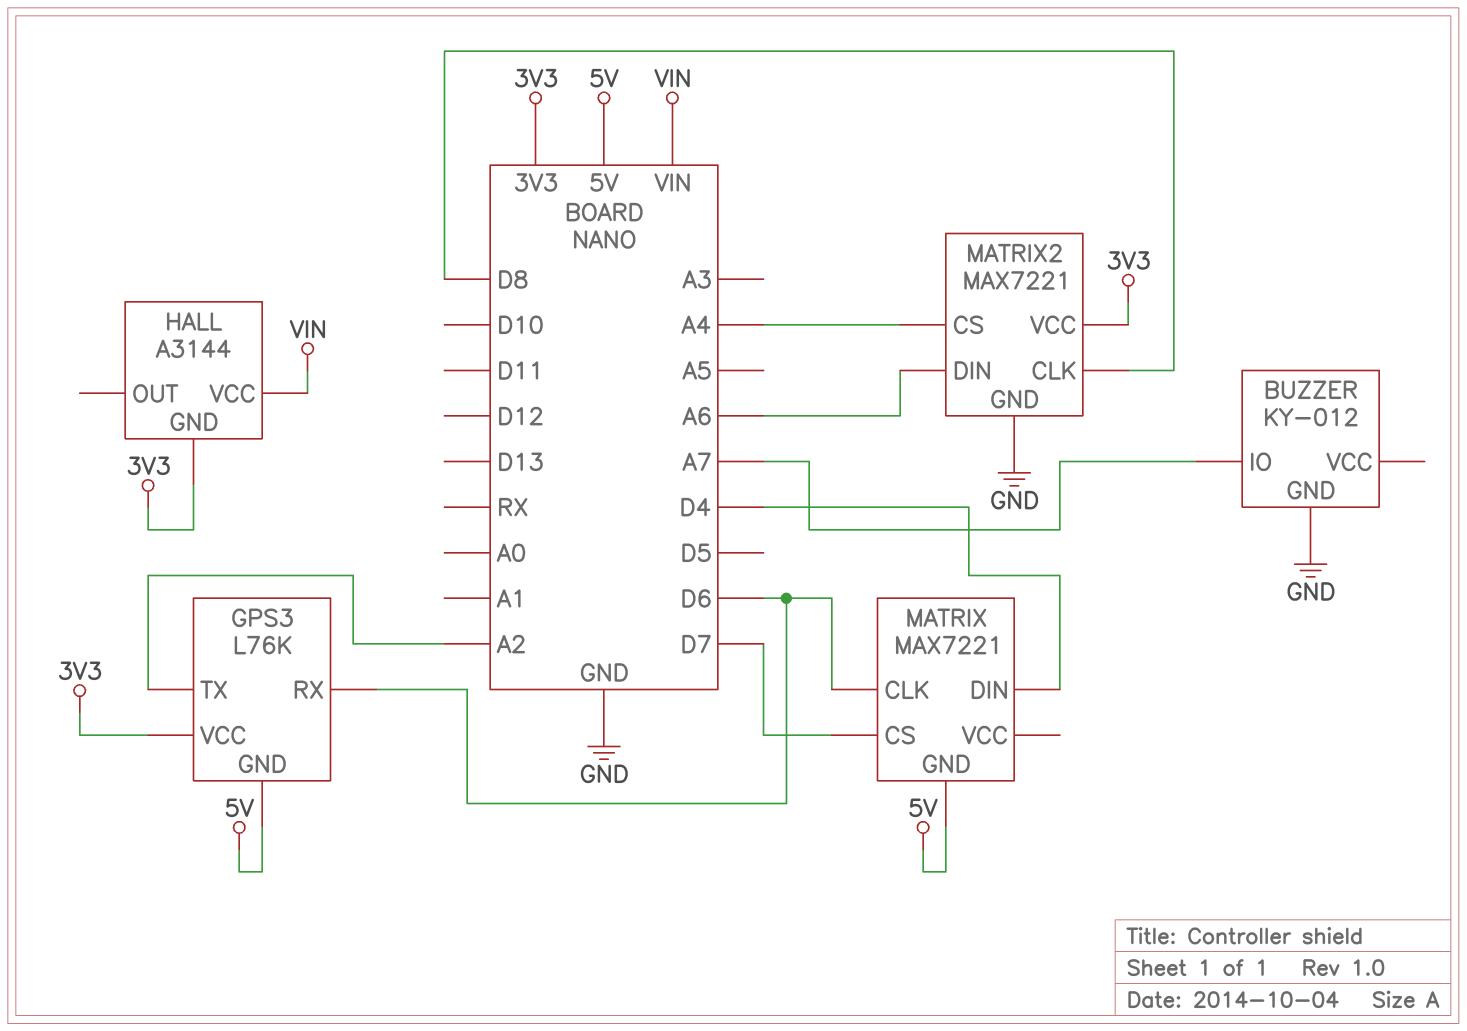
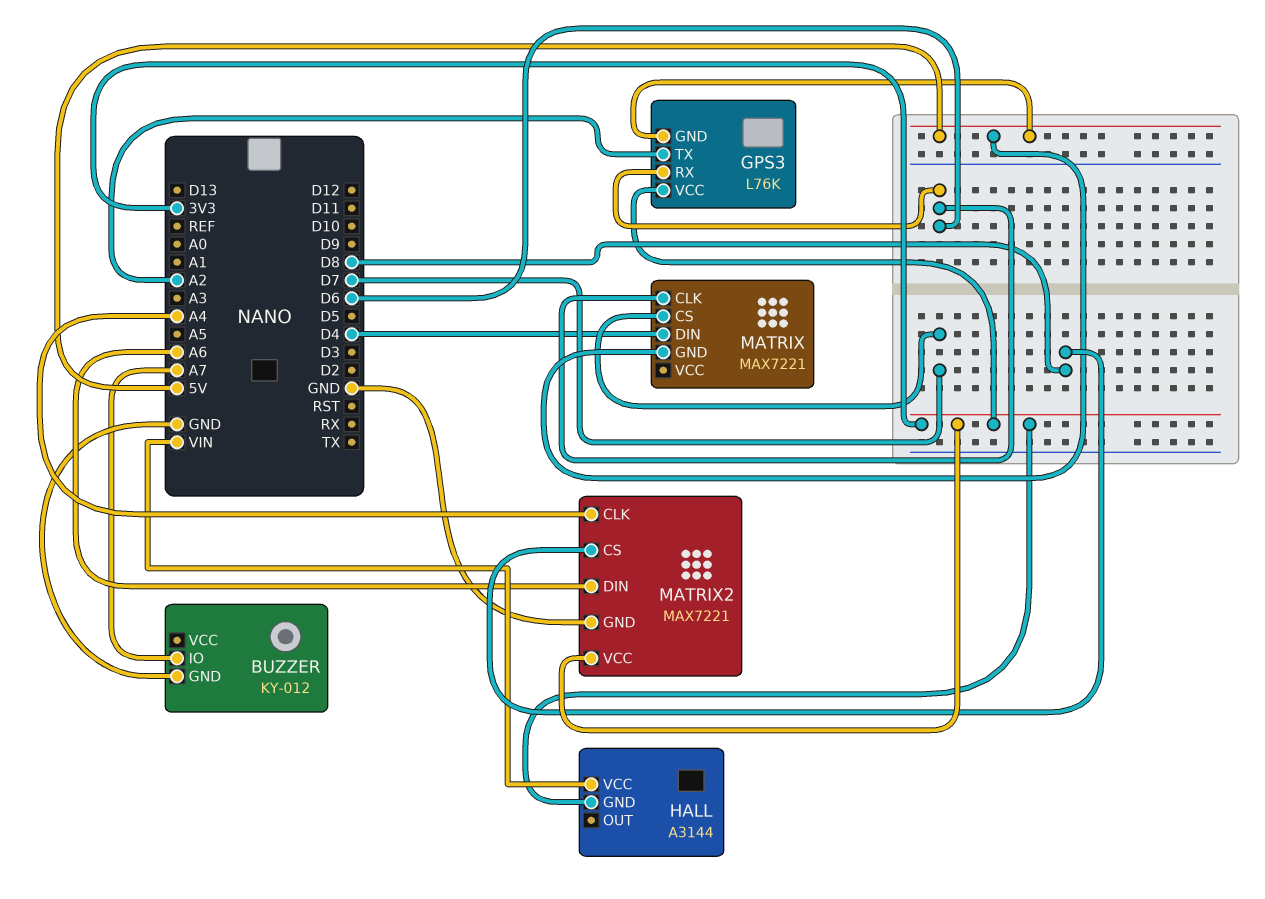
MATRIX2 pin CLK: D8 -> A4
MATRIX2 pin CS: A4 -> D8

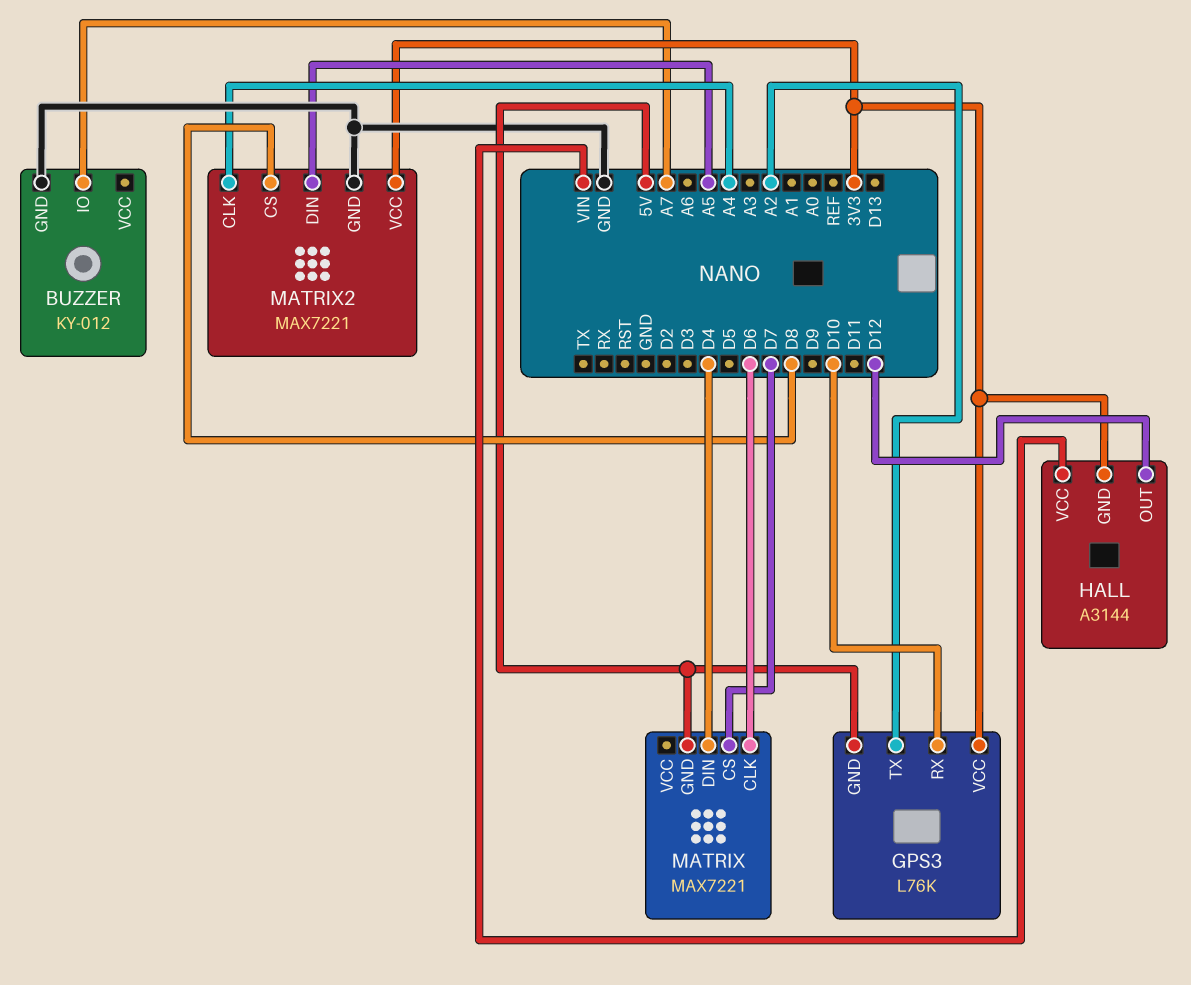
GPS3 pin RX: D6 -> D10
HALL pin OUT: none -> D12
MATRIX2 pin DIN: A6 -> A5

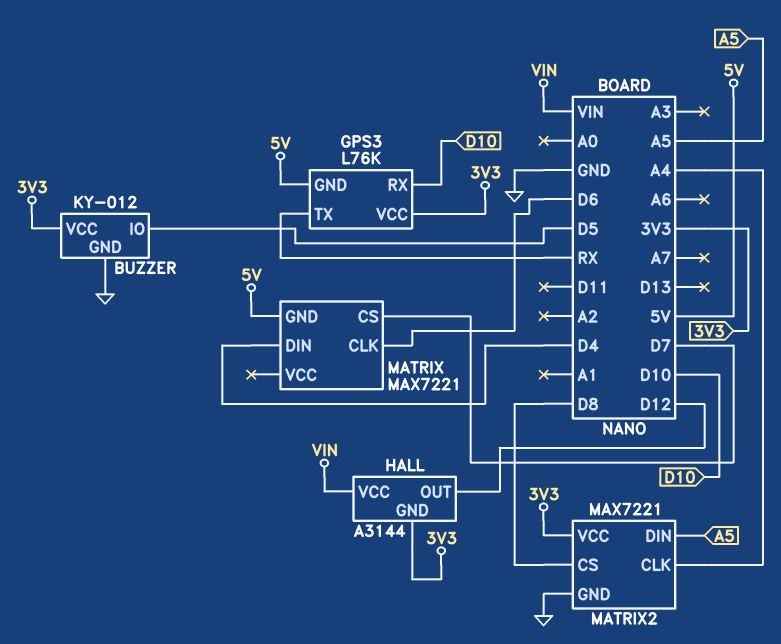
BUZZER pin IO: A7 -> D5
BUZZER pin VCC: none -> 3V3
GPS3 pin TX: A2 -> RX

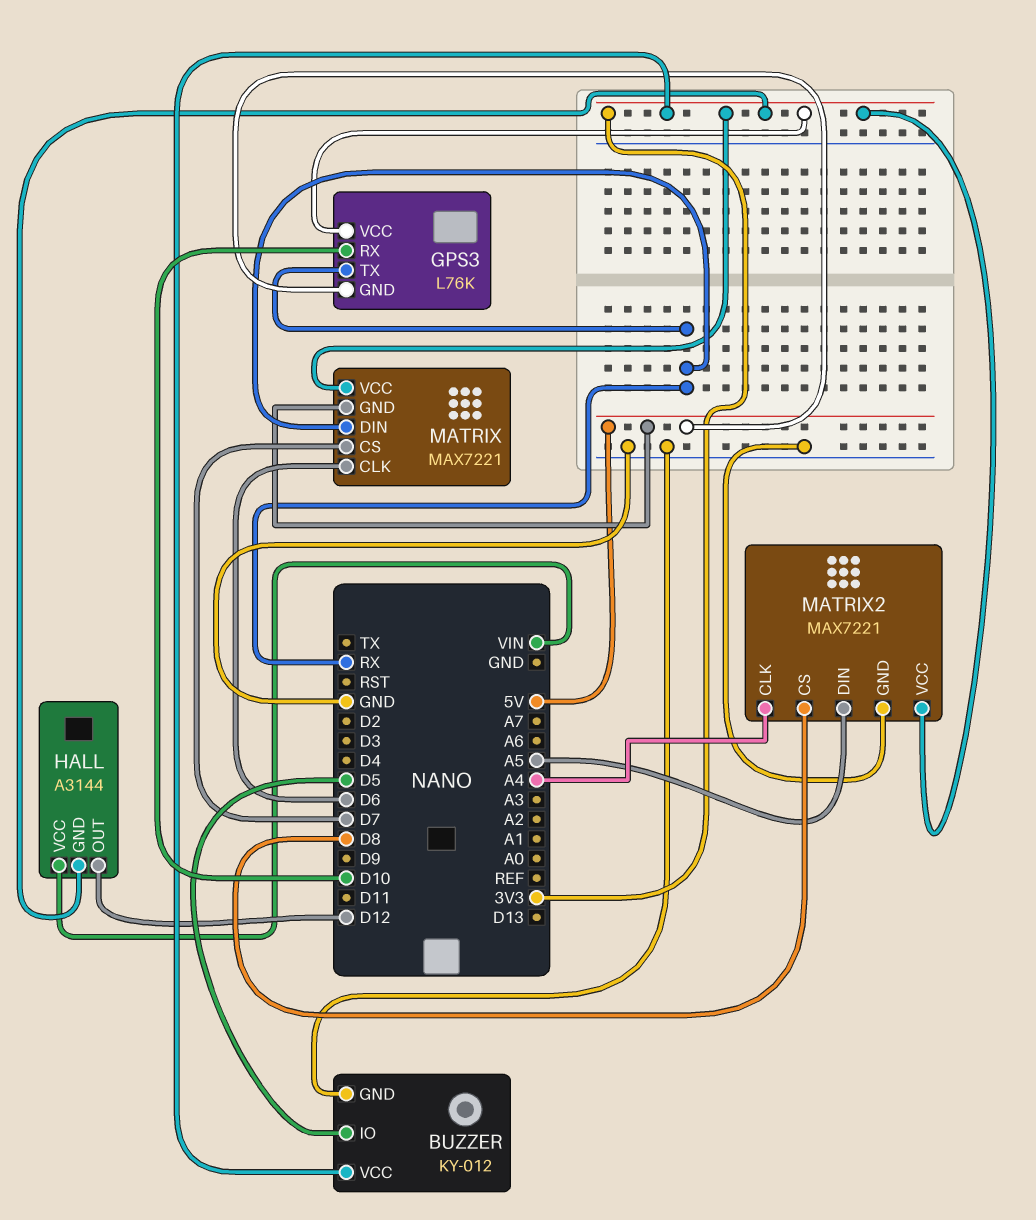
MATRIX pin DIN: D4 -> RX
MATRIX pin VCC: none -> 3V3

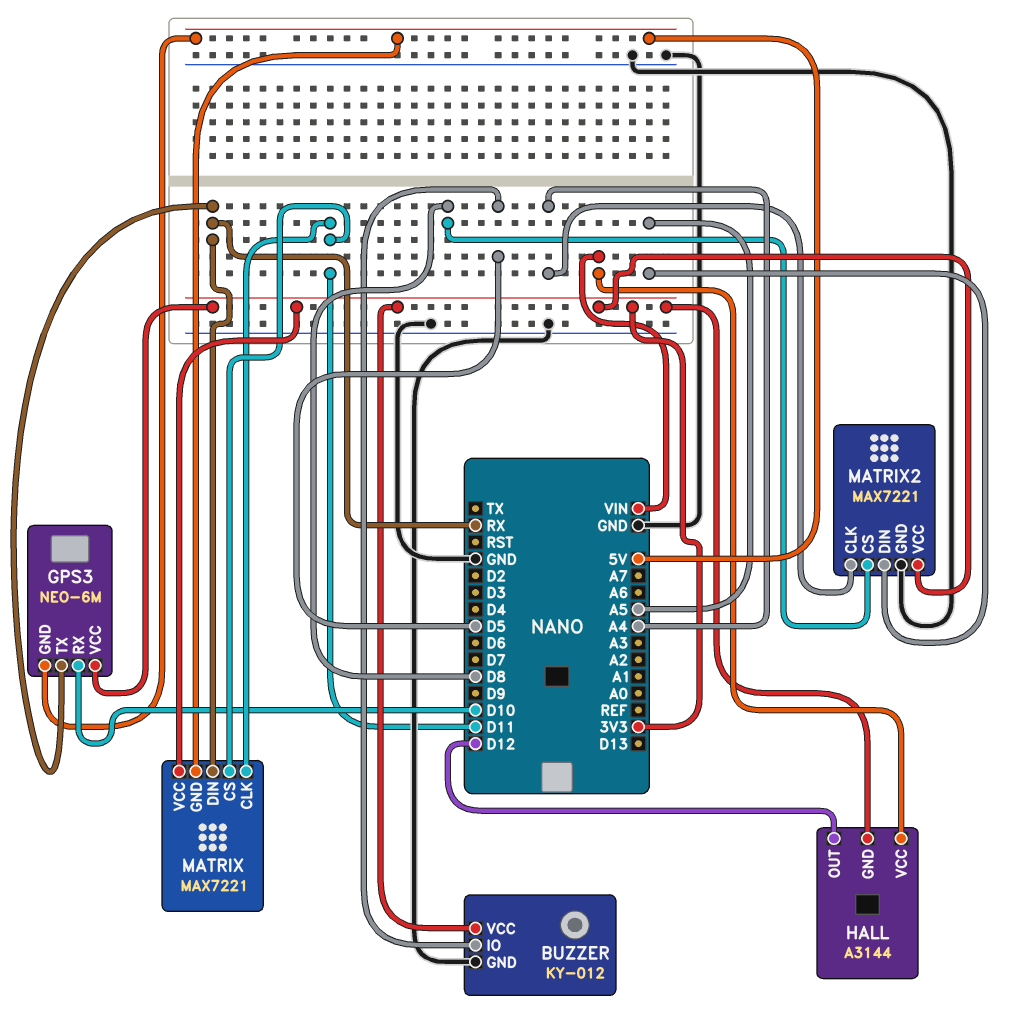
GPS3: L76K -> NEO-6M
MATRIX pin CLK: D6 -> D11
MATRIX pin CS: D7 -> D11

